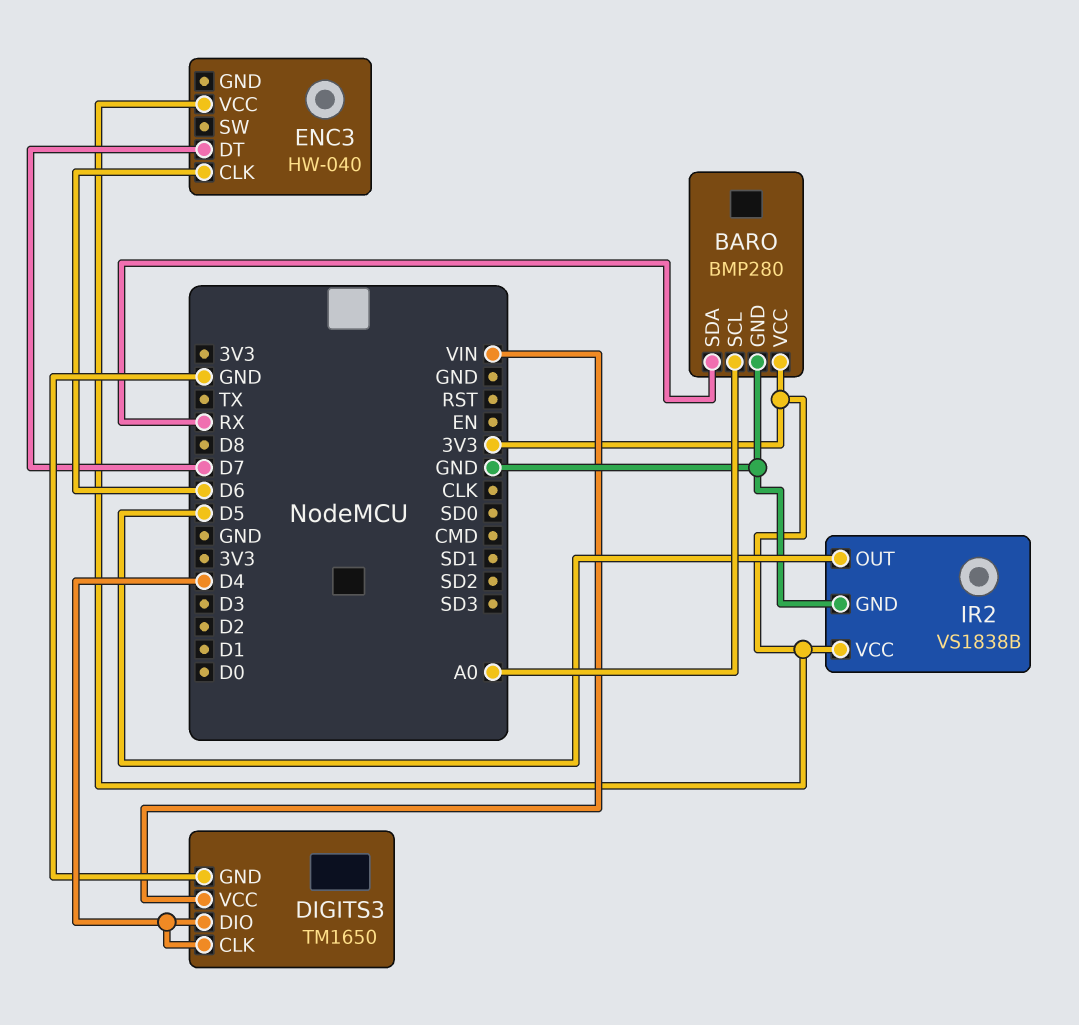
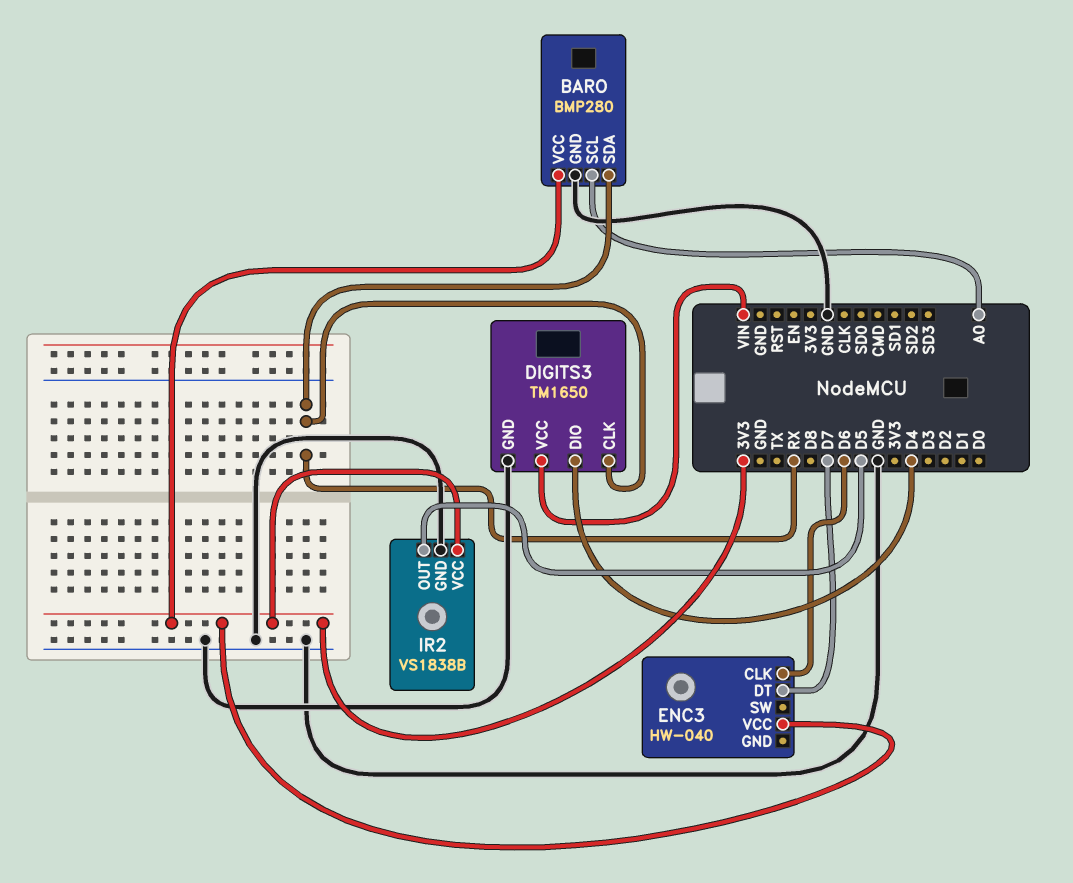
DIGITS3 pin CLK: D4 -> RX

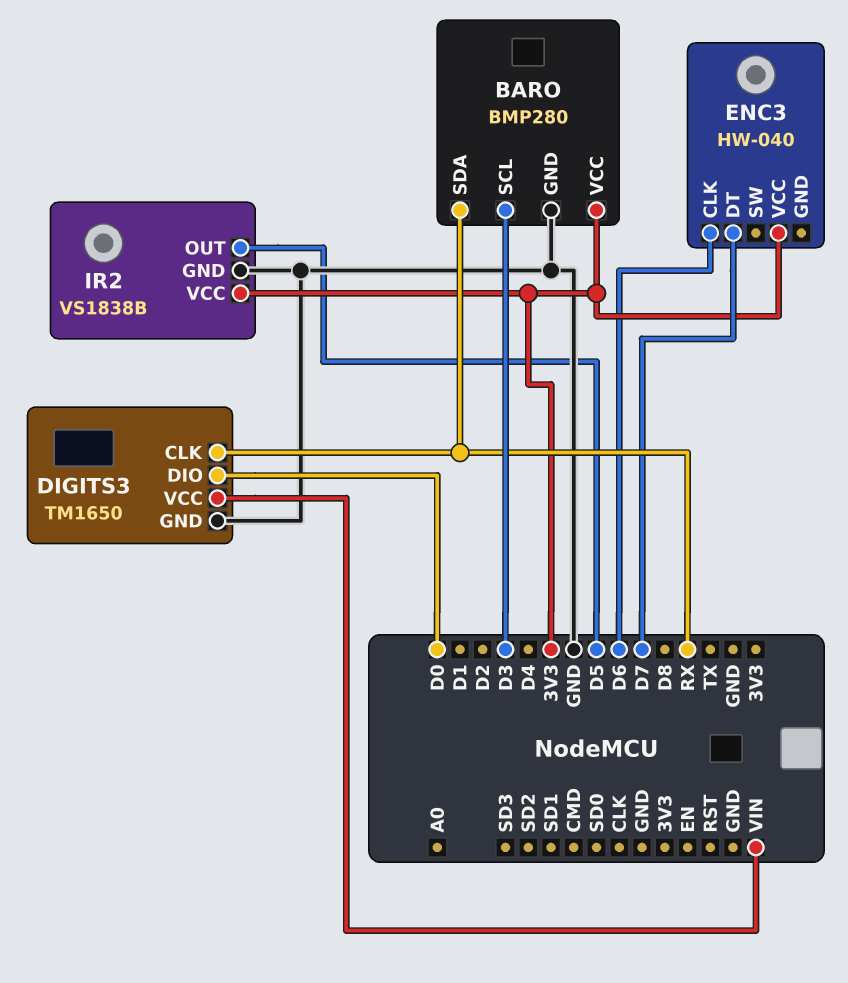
BARO pin SCL: A0 -> D3
DIGITS3 pin DIO: D4 -> D0

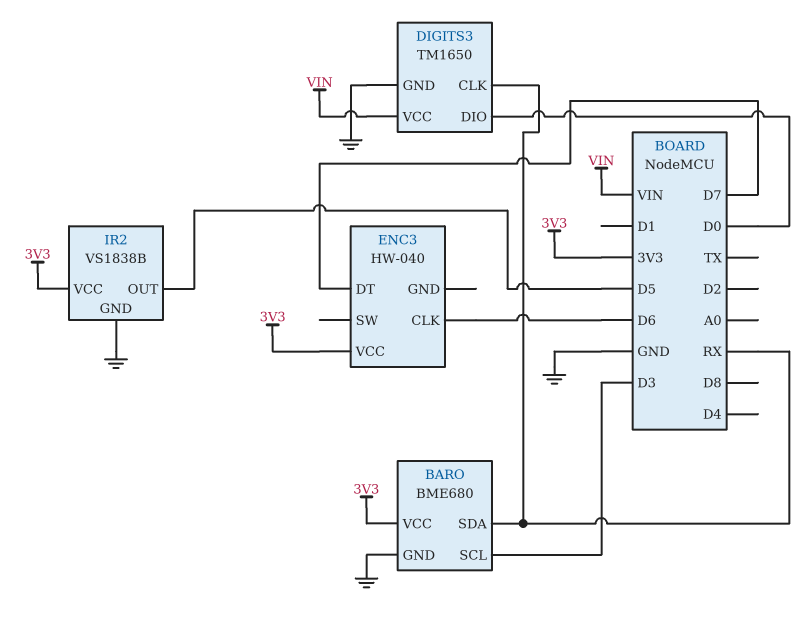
BARO: BMP280 -> BME680

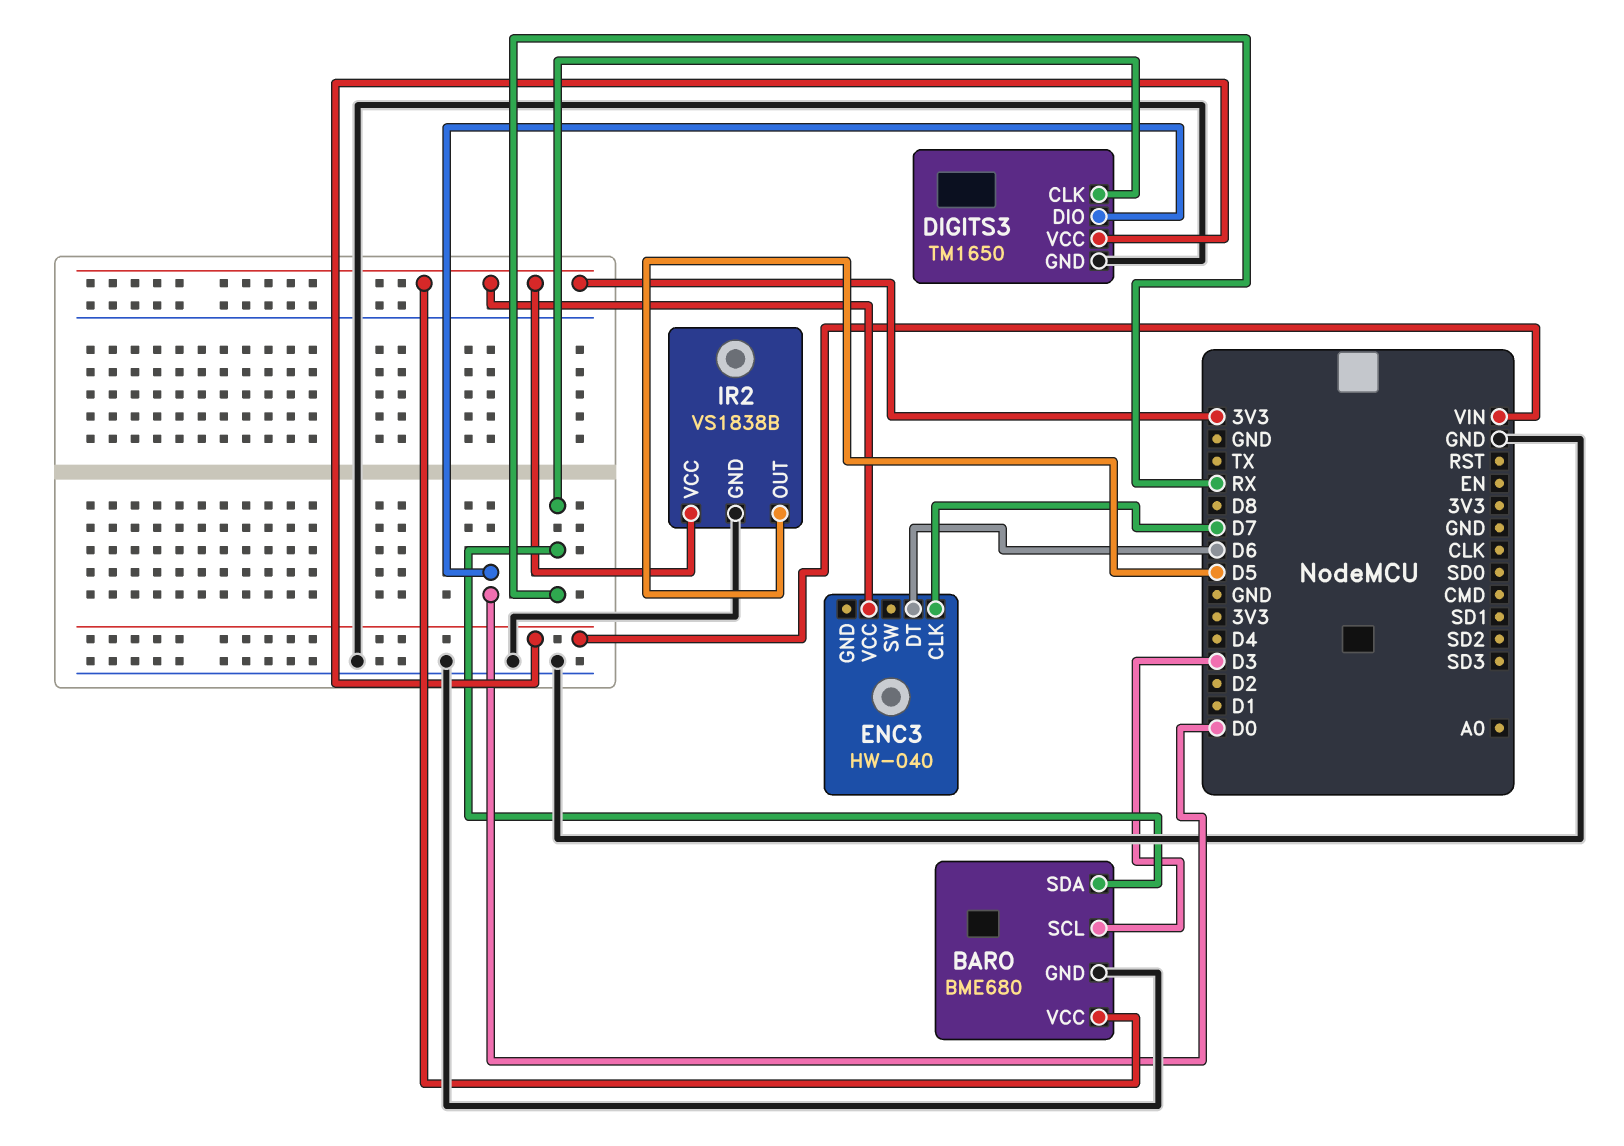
ENC3 pin CLK: D6 -> D7
ENC3 pin DT: D7 -> D6

